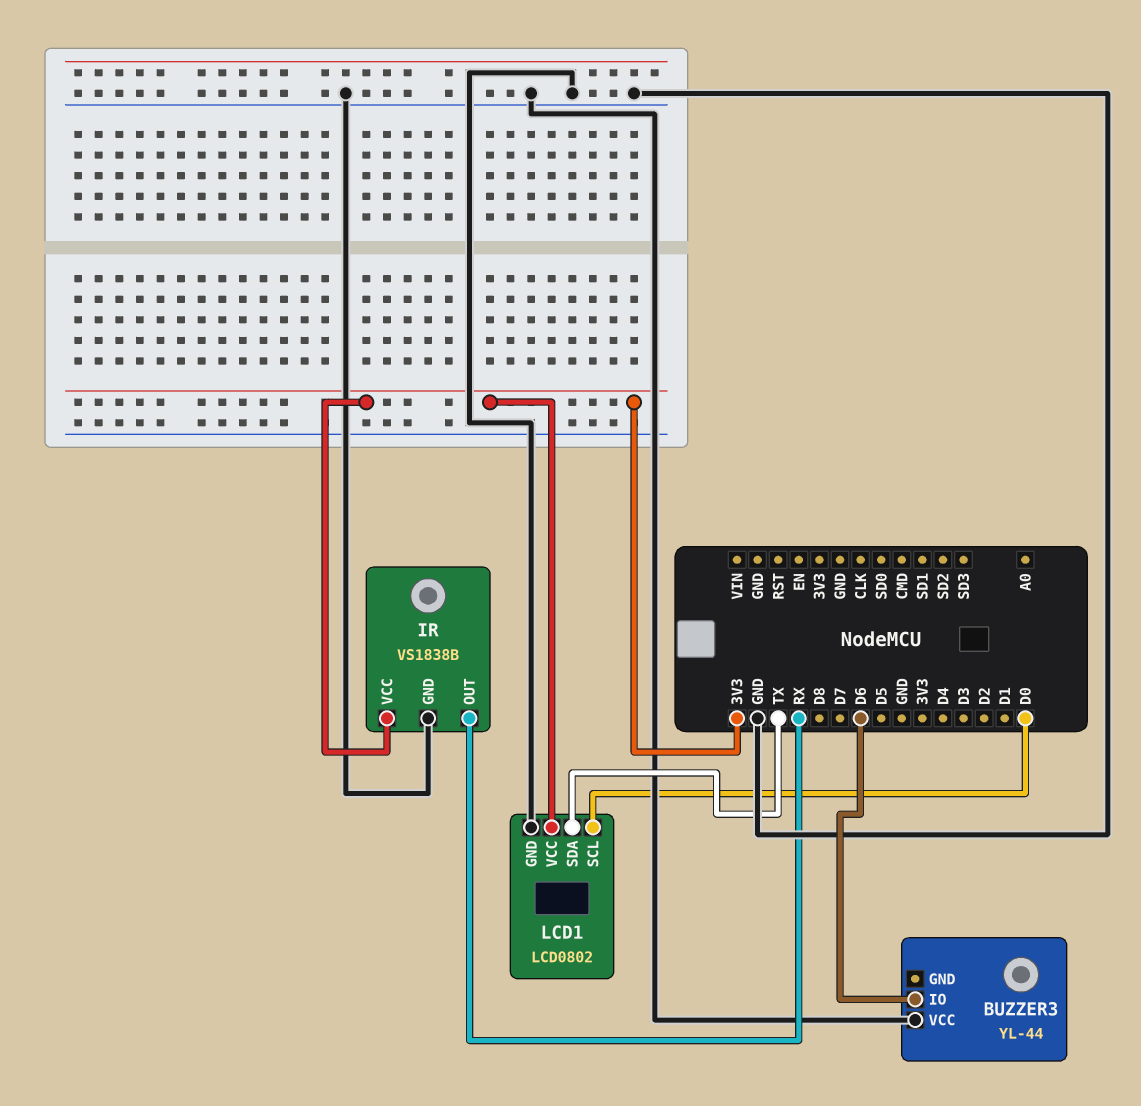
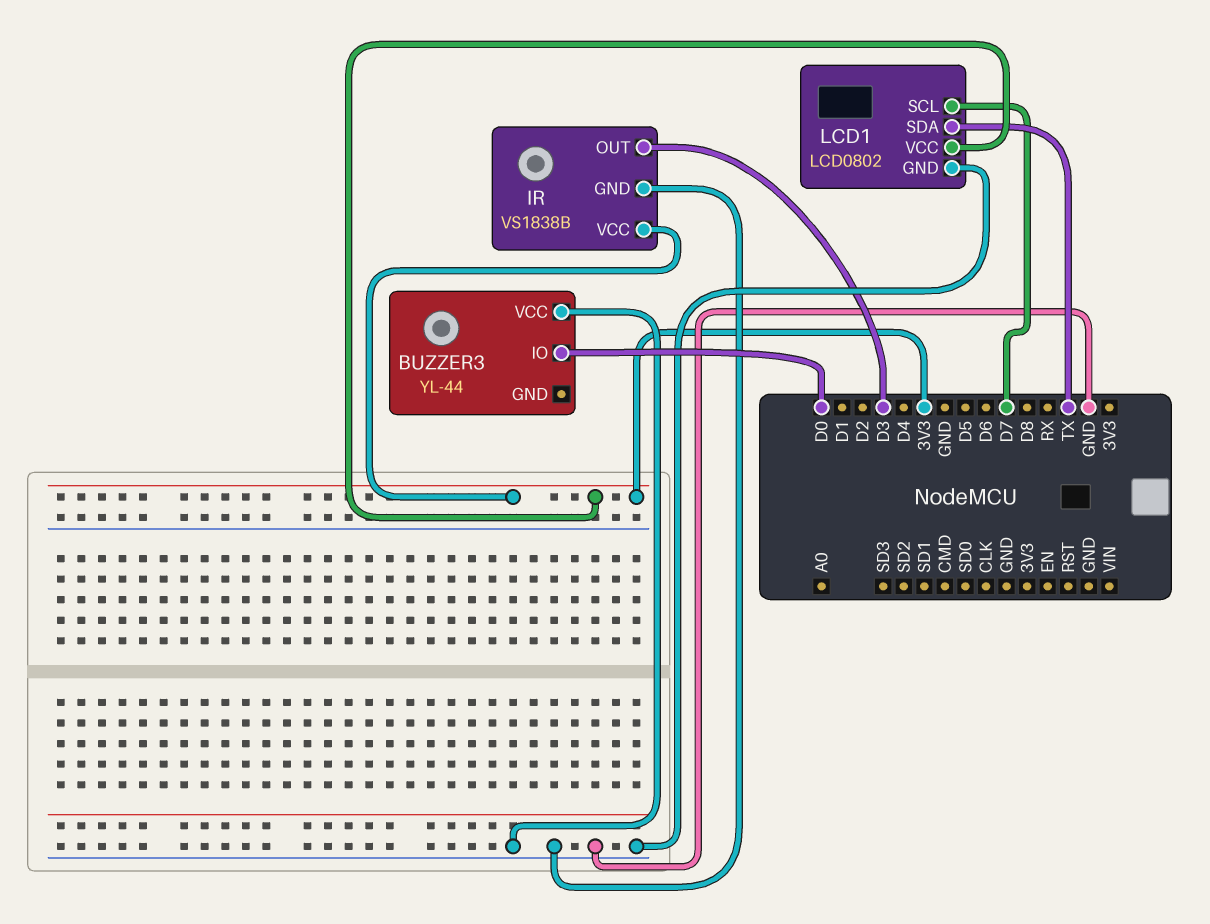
BUZZER3 pin IO: D6 -> D0
IR pin OUT: RX -> D3
LCD1 pin SCL: D0 -> D7

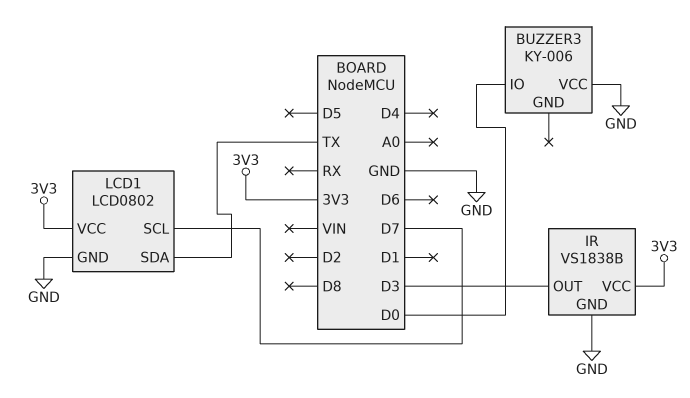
BUZZER3: YL-44 -> KY-006

